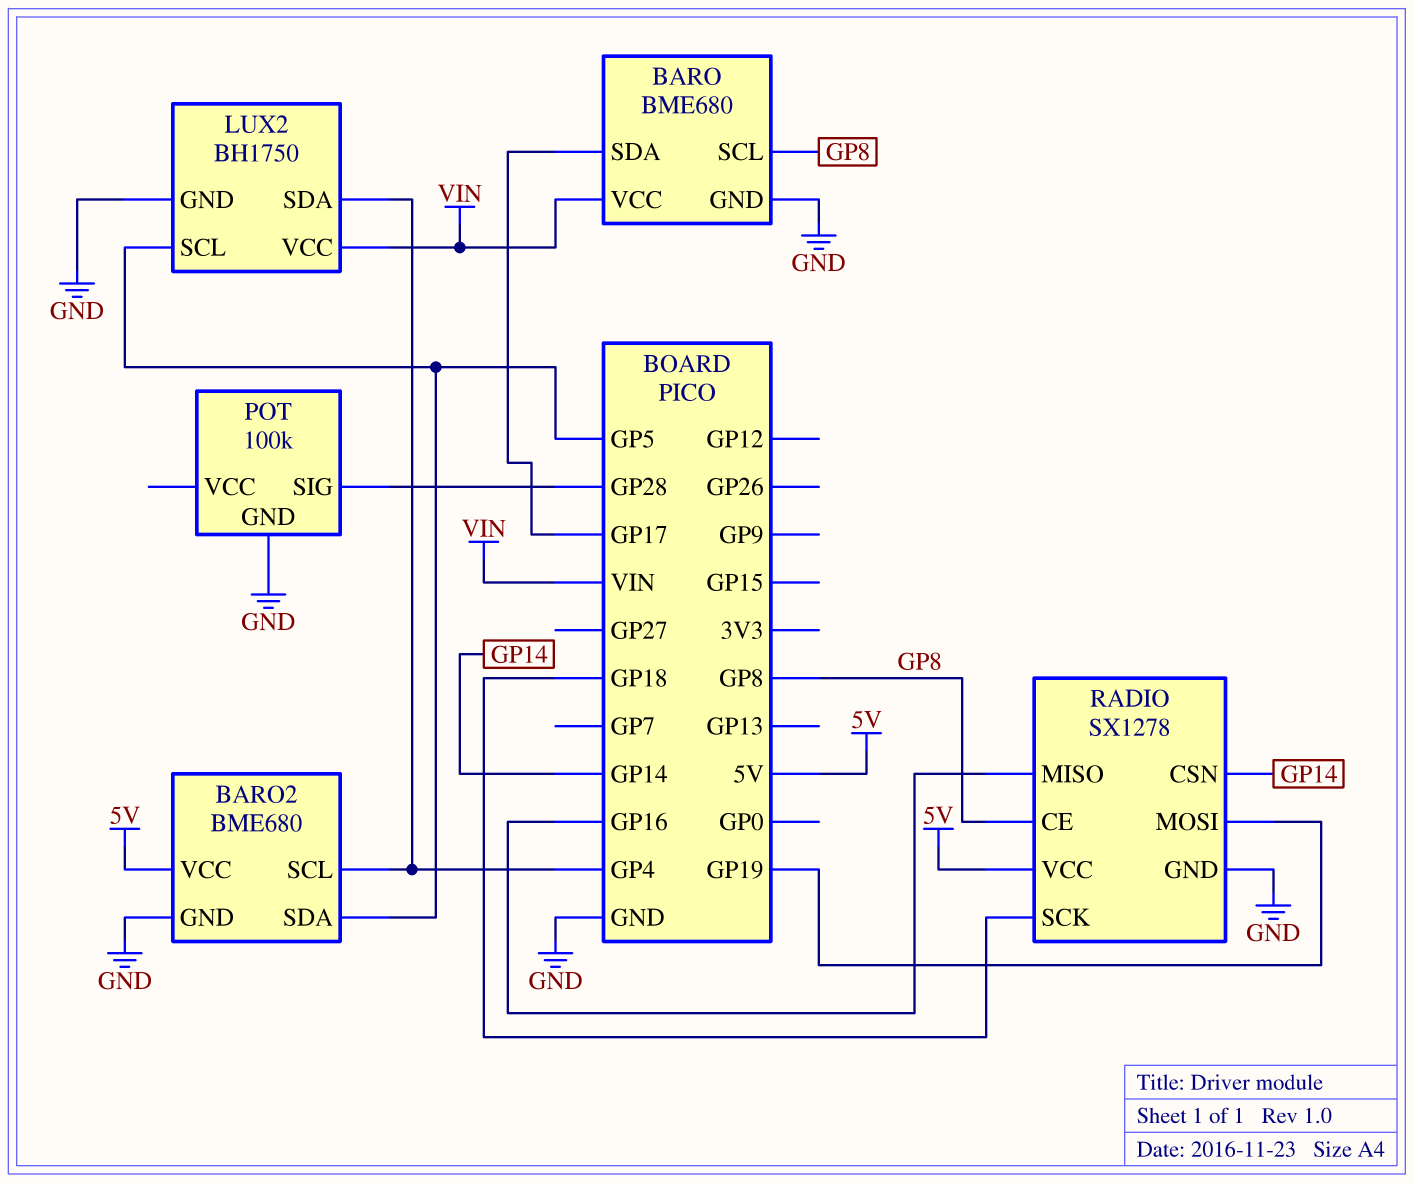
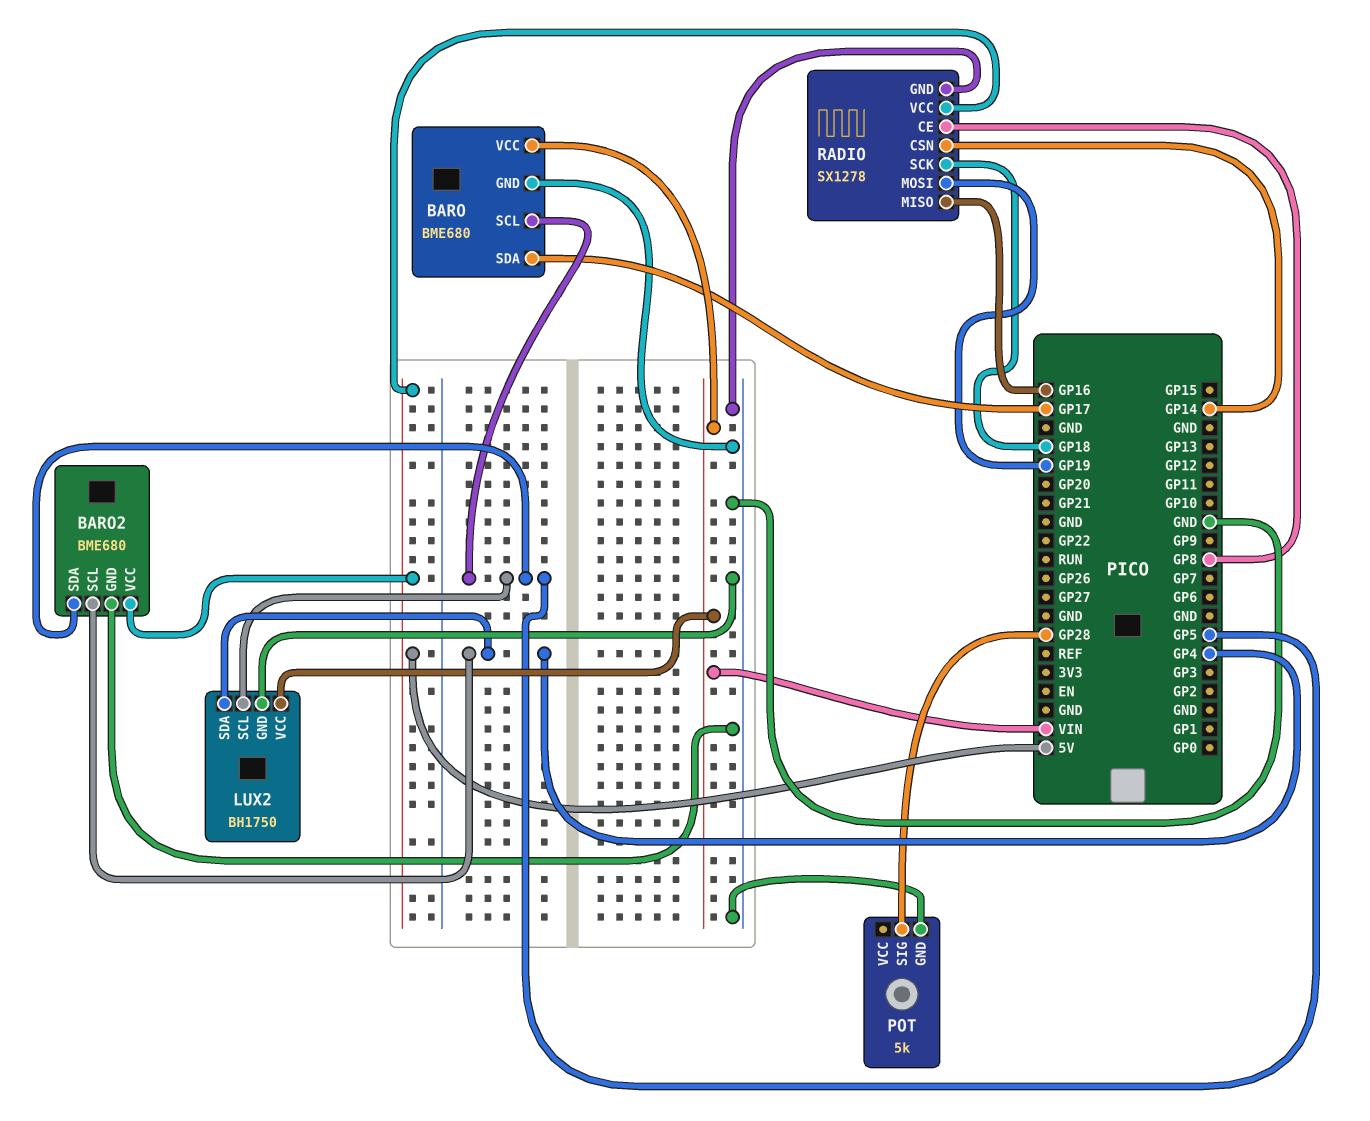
BARO pin SCL: GP8 -> GP5
POT: 100k -> 5k

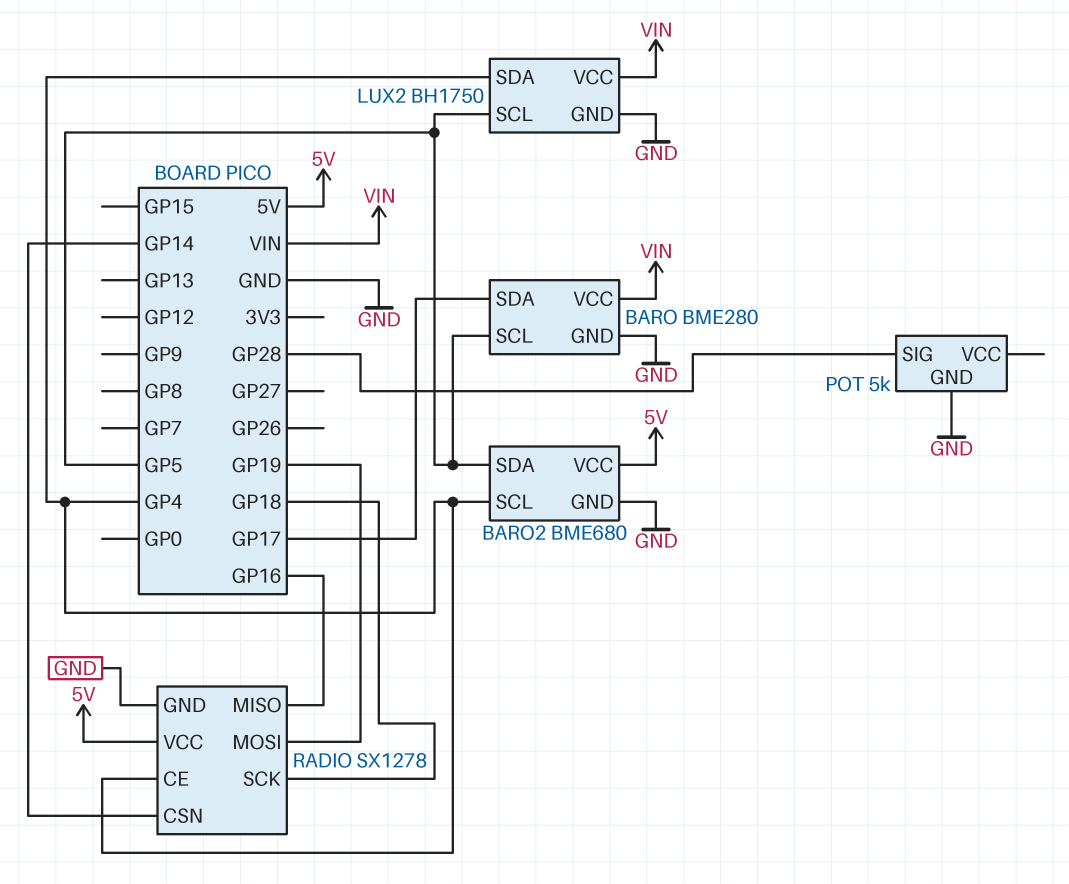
BARO: BME680 -> BME280
RADIO pin CE: GP8 -> GP4

